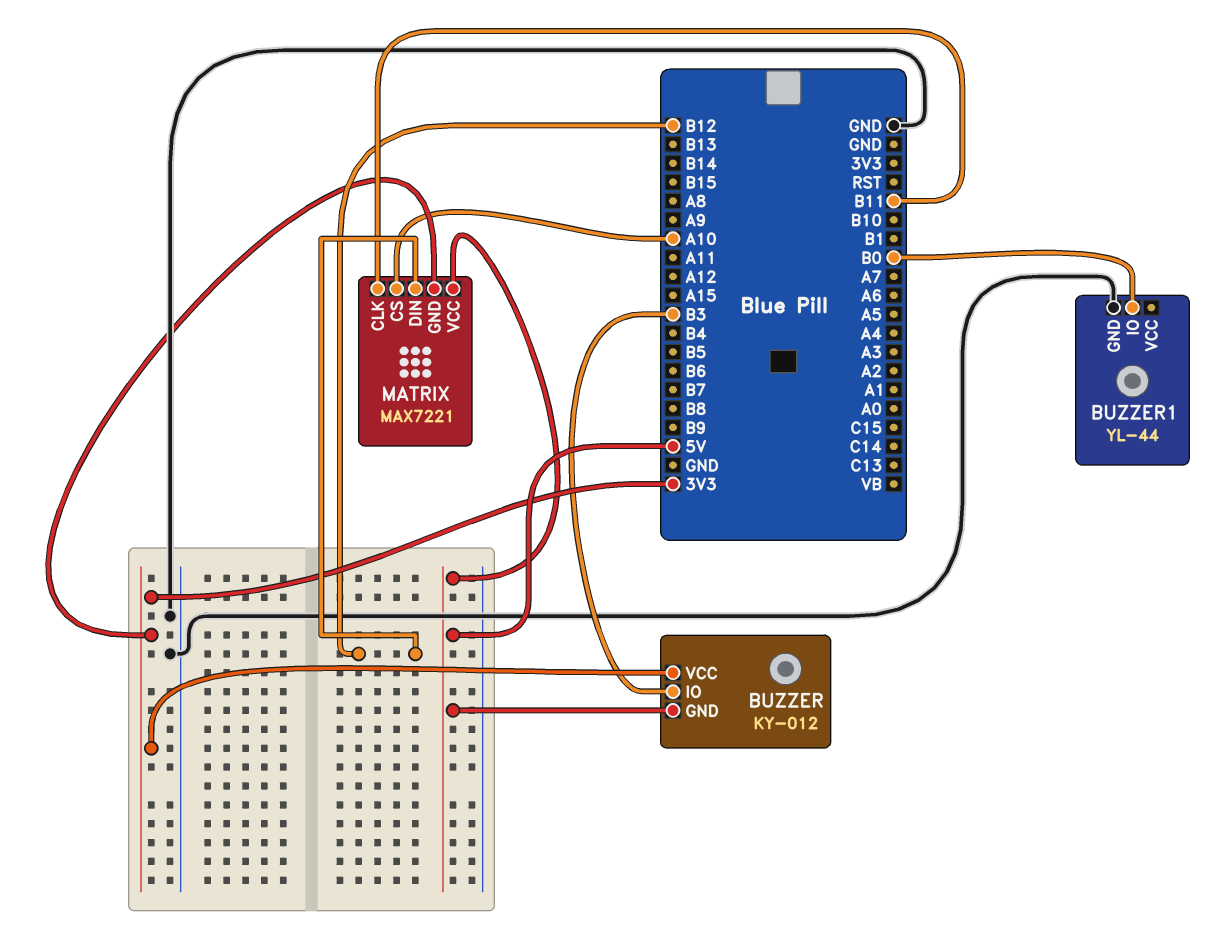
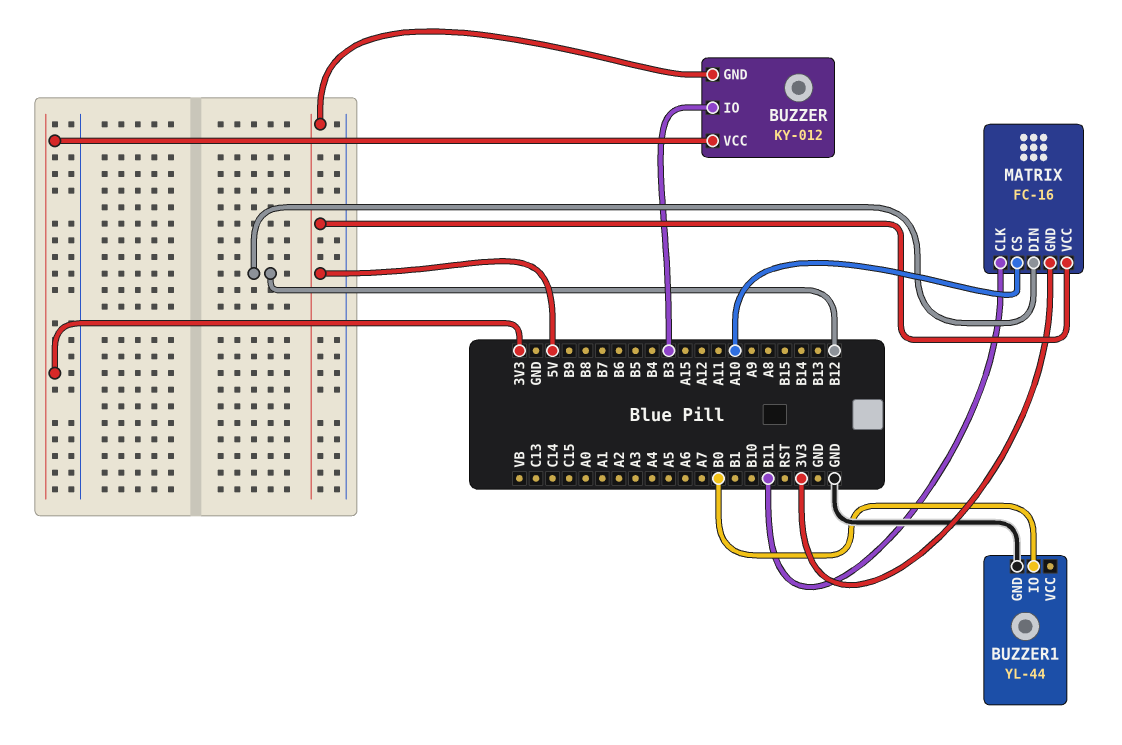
MATRIX: MAX7221 -> FC-16

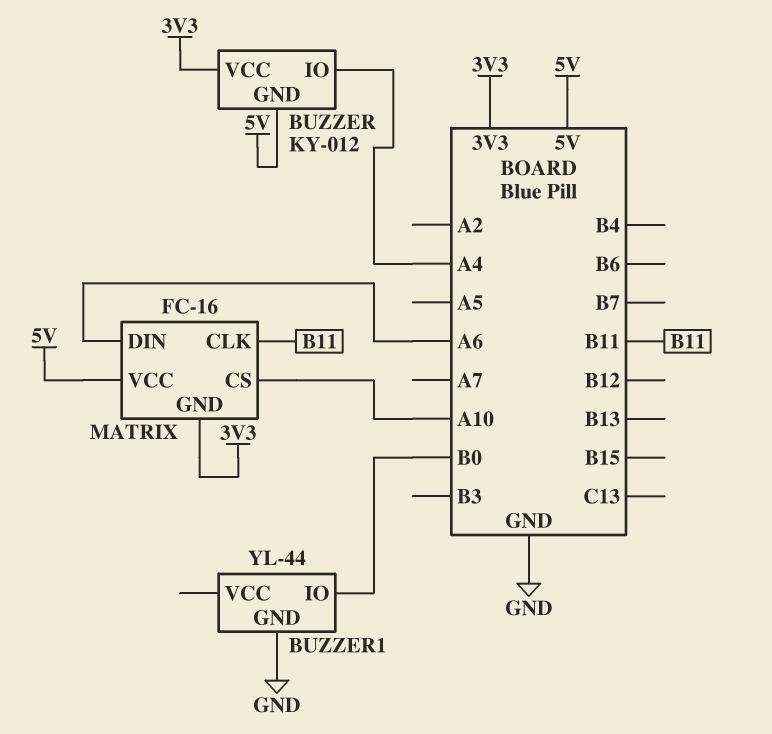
BUZZER pin IO: B3 -> A4
MATRIX pin DIN: B12 -> A6

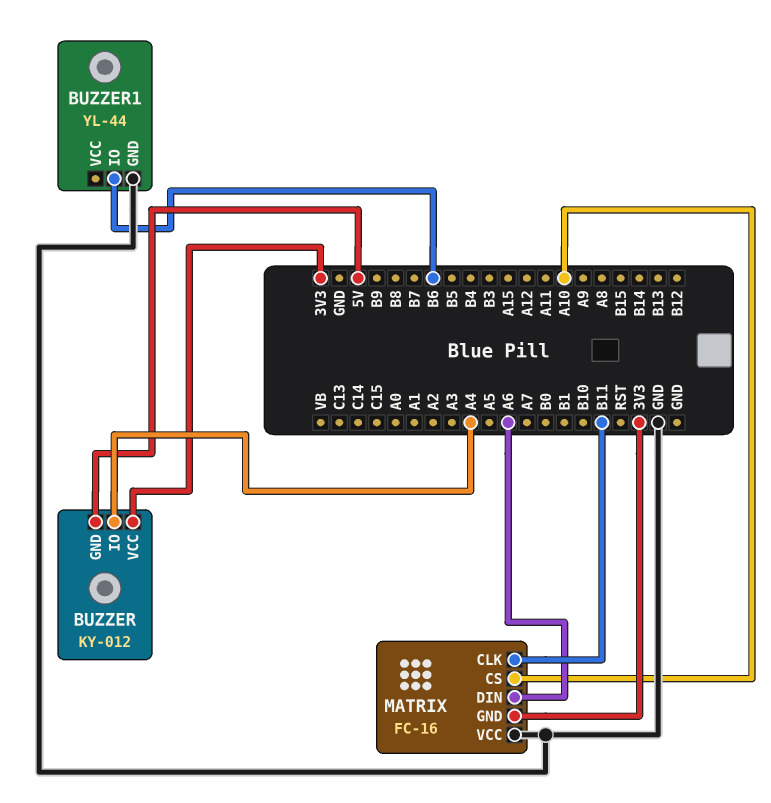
BUZZER1 pin IO: B0 -> B6
MATRIX pin VCC: 5V -> GND

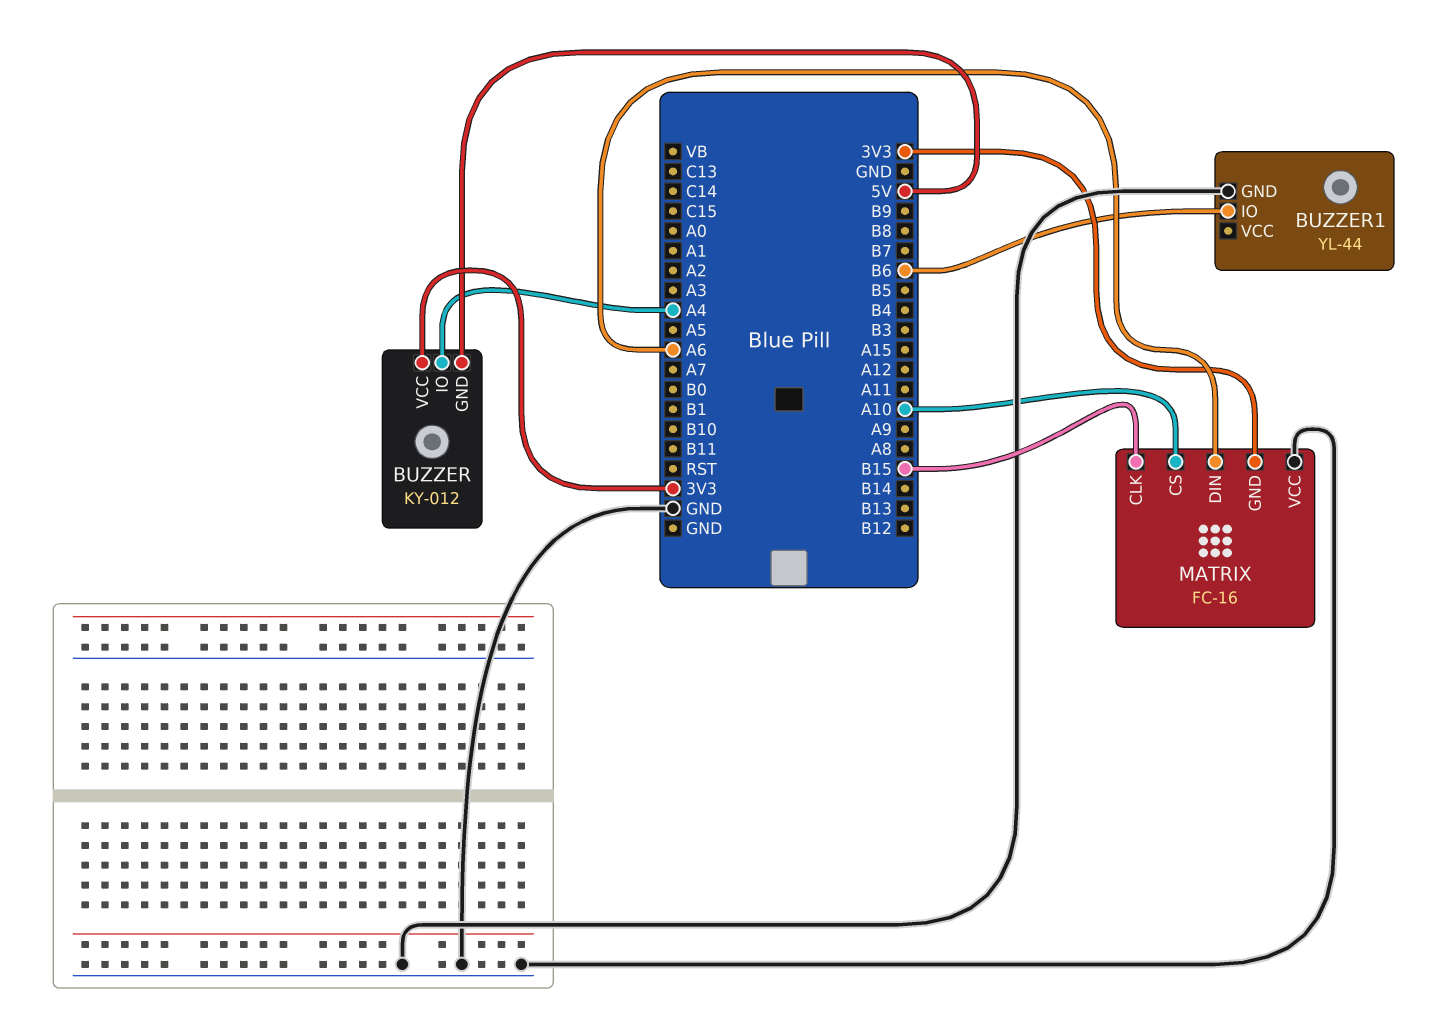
MATRIX pin CLK: B11 -> B15

